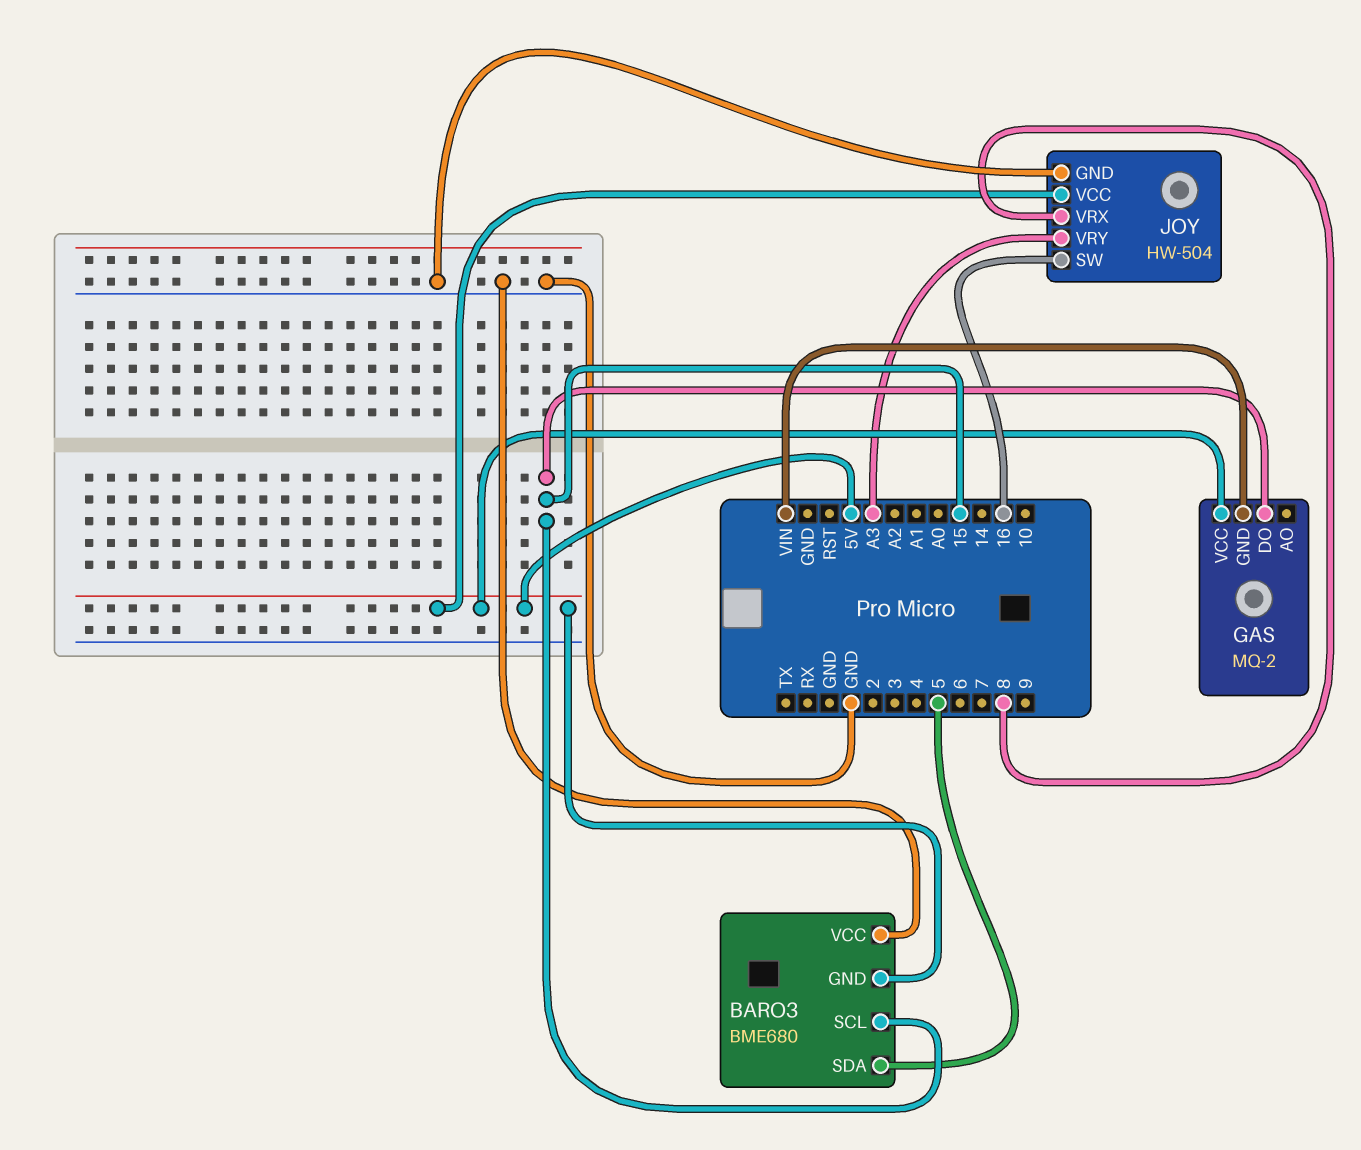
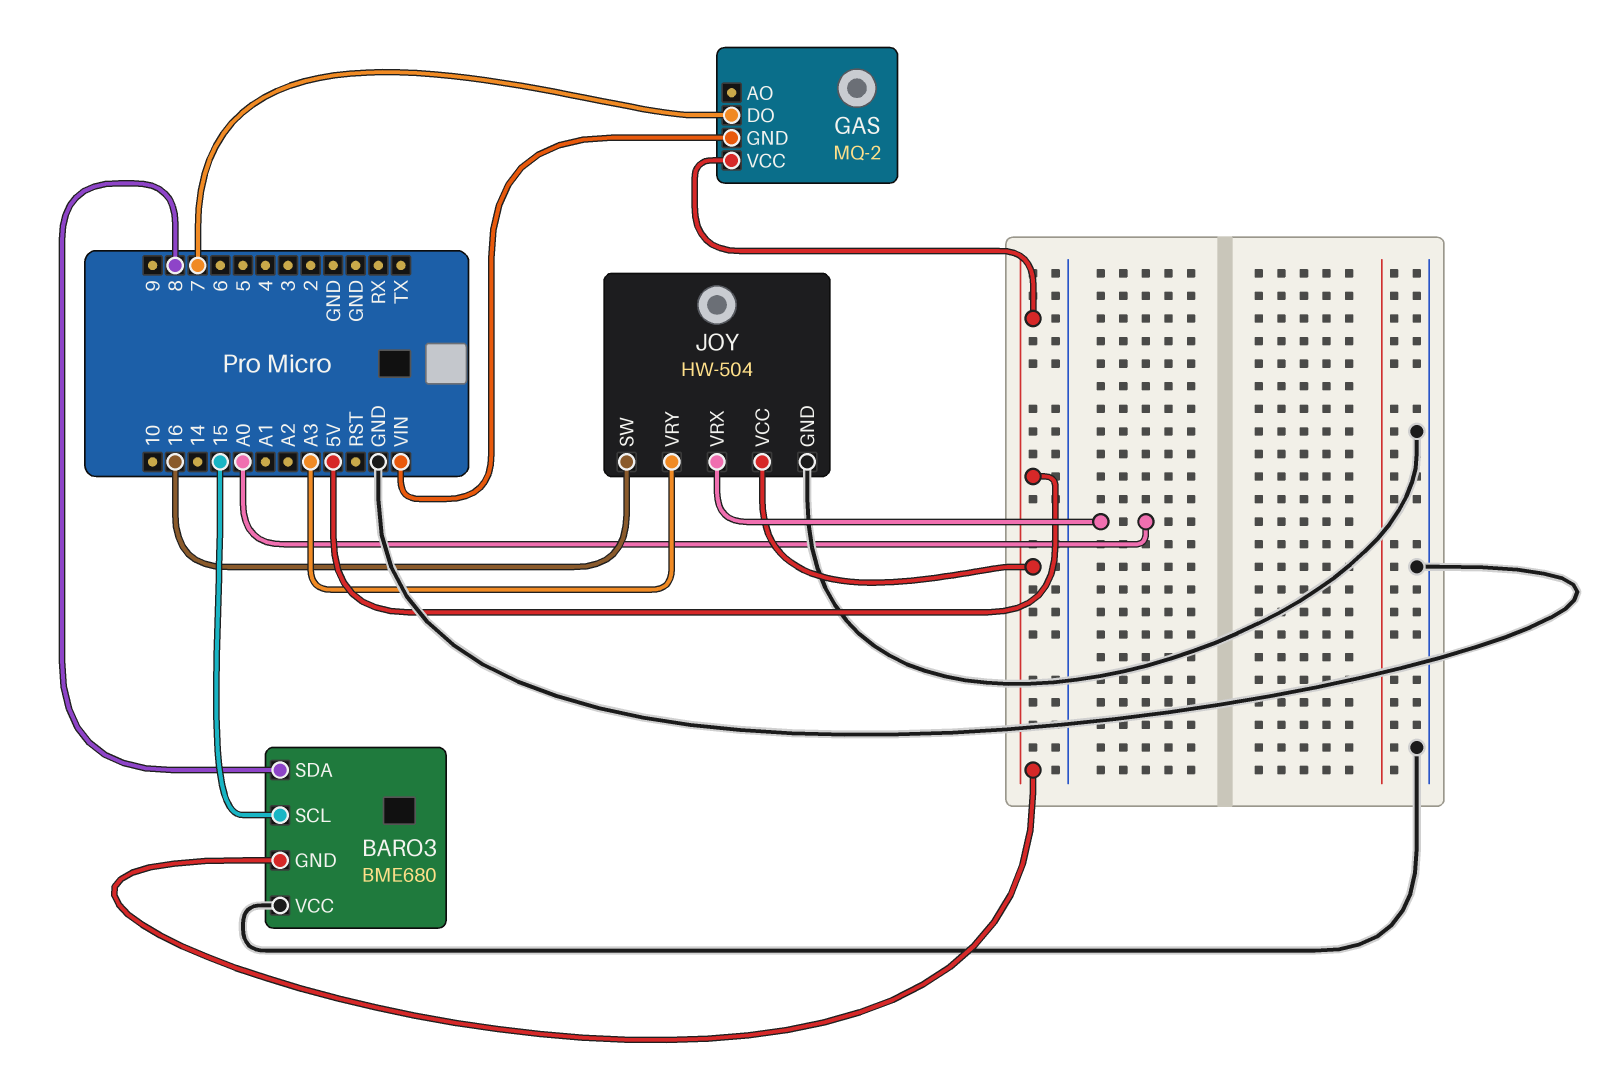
BARO3 pin SDA: 5 -> 8
GAS pin DO: 15 -> 7
JOY pin VRX: 8 -> A0

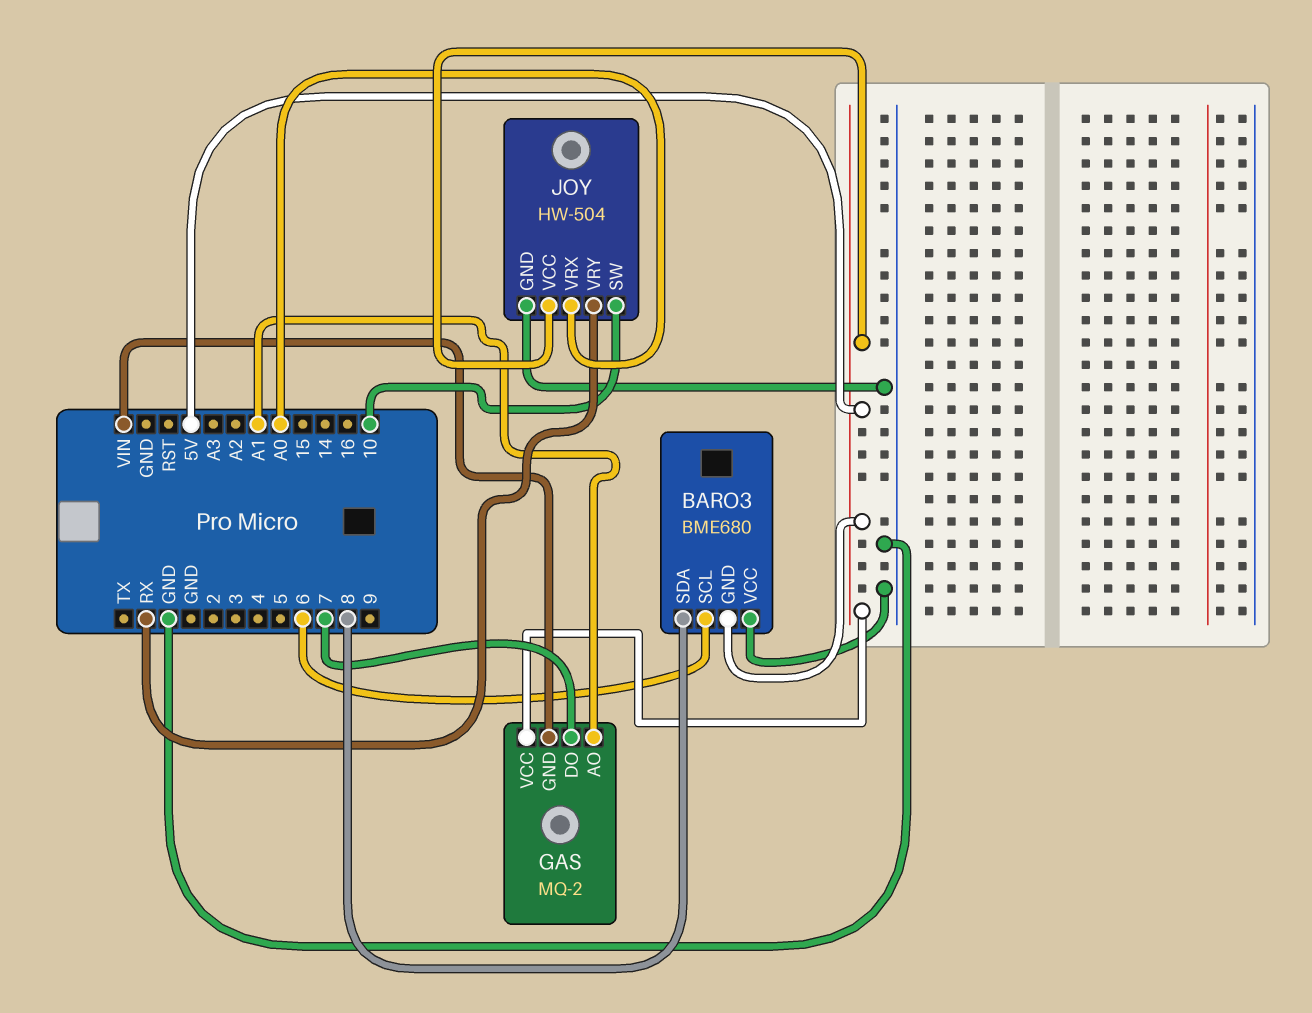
BARO3 pin SCL: 15 -> 6
GAS pin AO: none -> A1
JOY pin SW: 16 -> 10
JOY pin VRY: A3 -> RX

